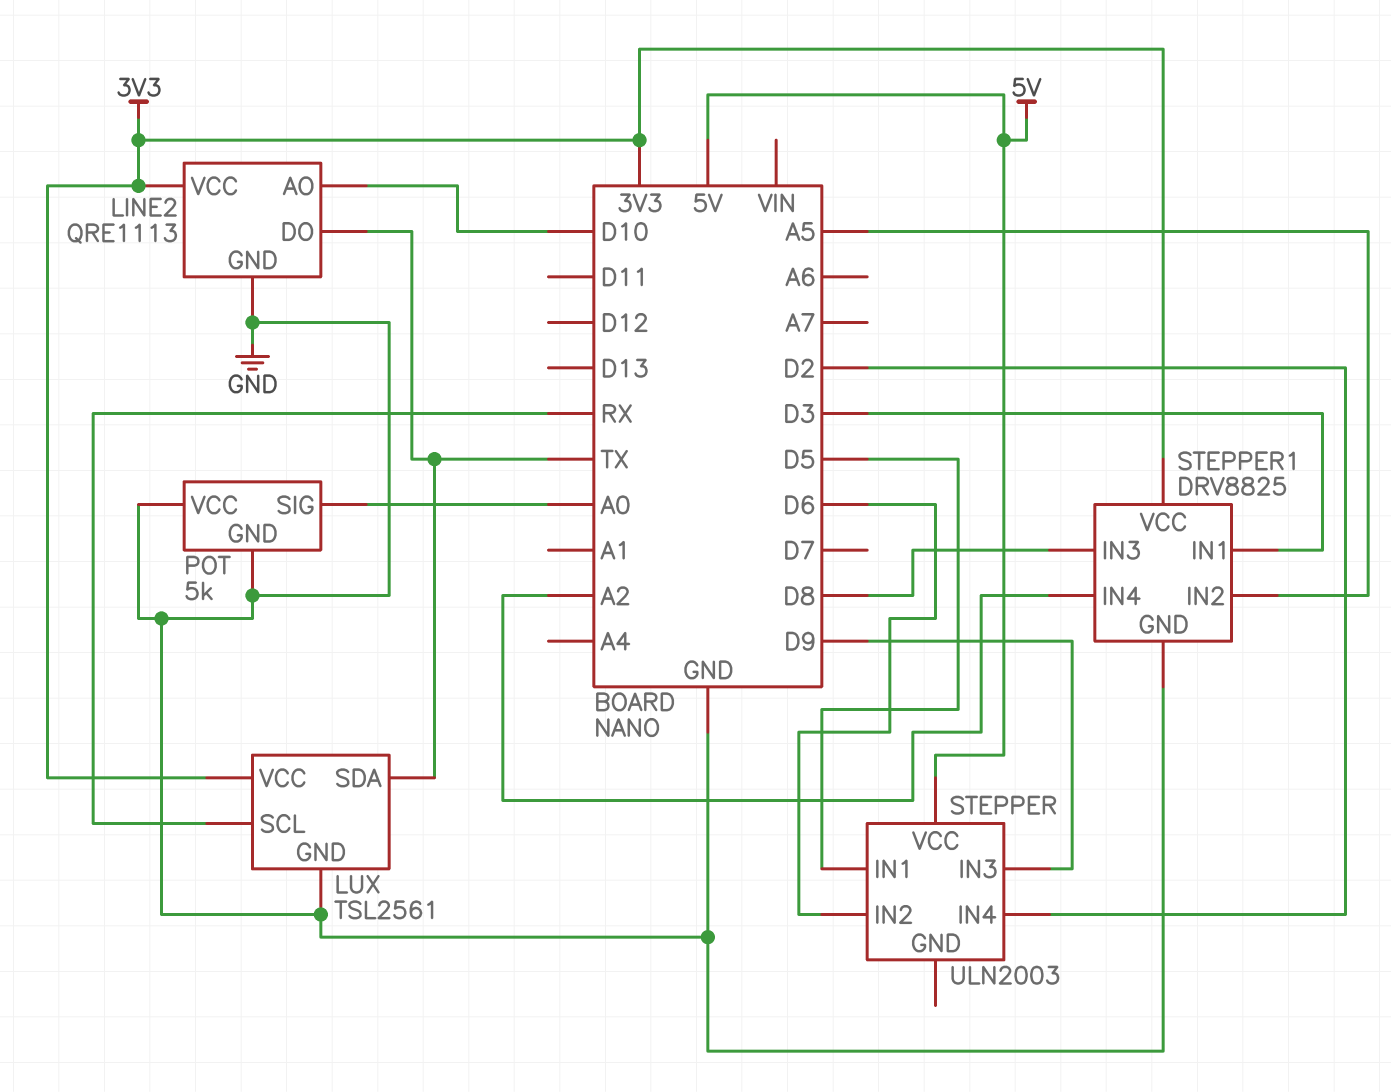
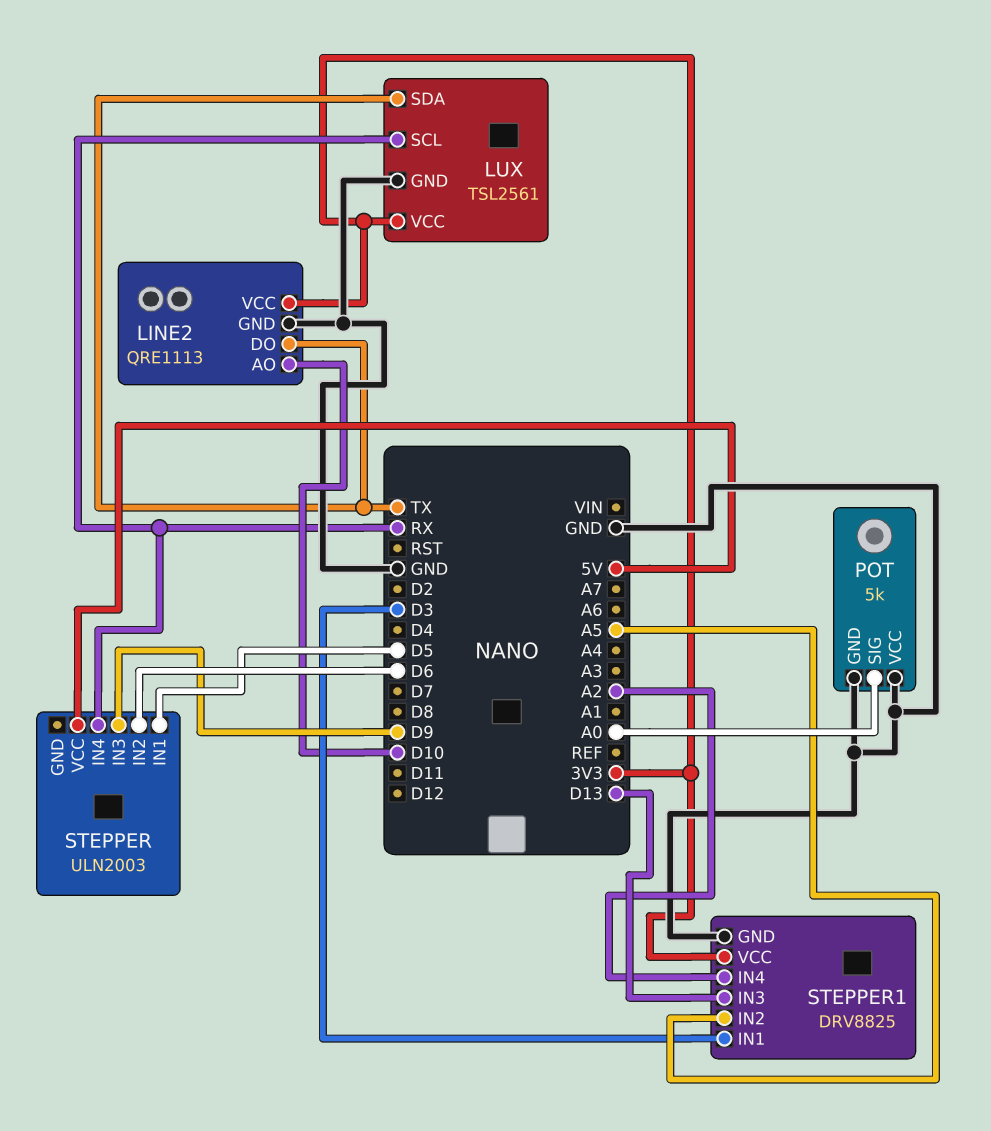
STEPPER pin IN4: D2 -> RX
STEPPER1 pin IN3: D8 -> D13

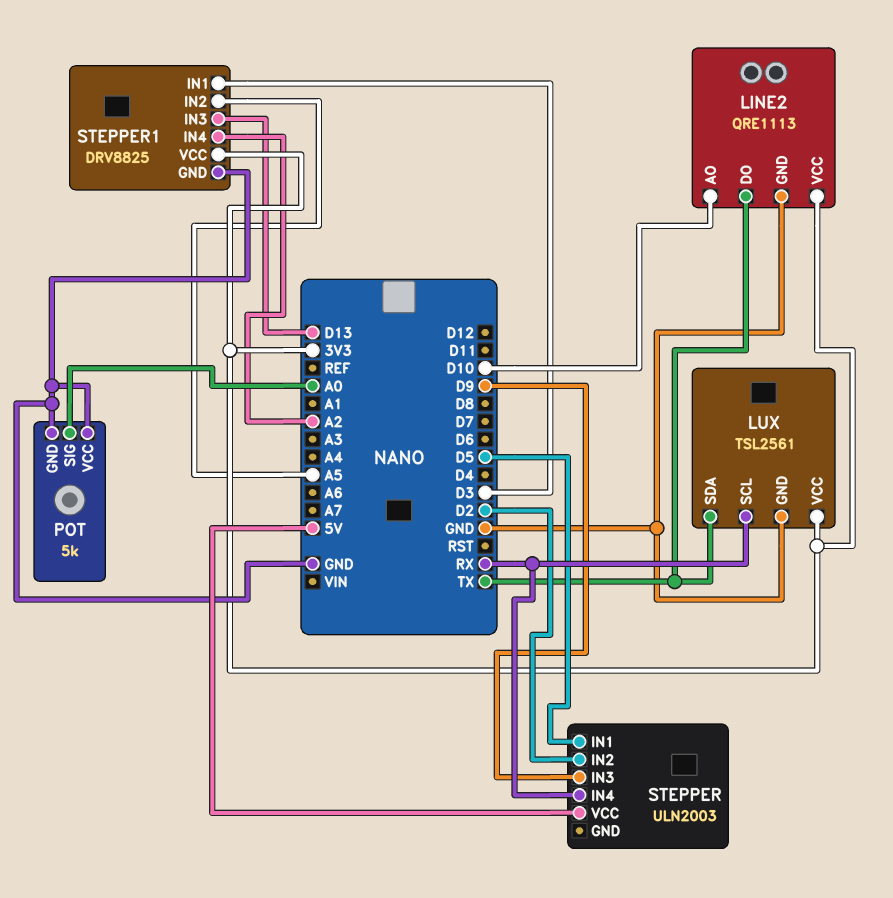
STEPPER pin IN2: D6 -> D2

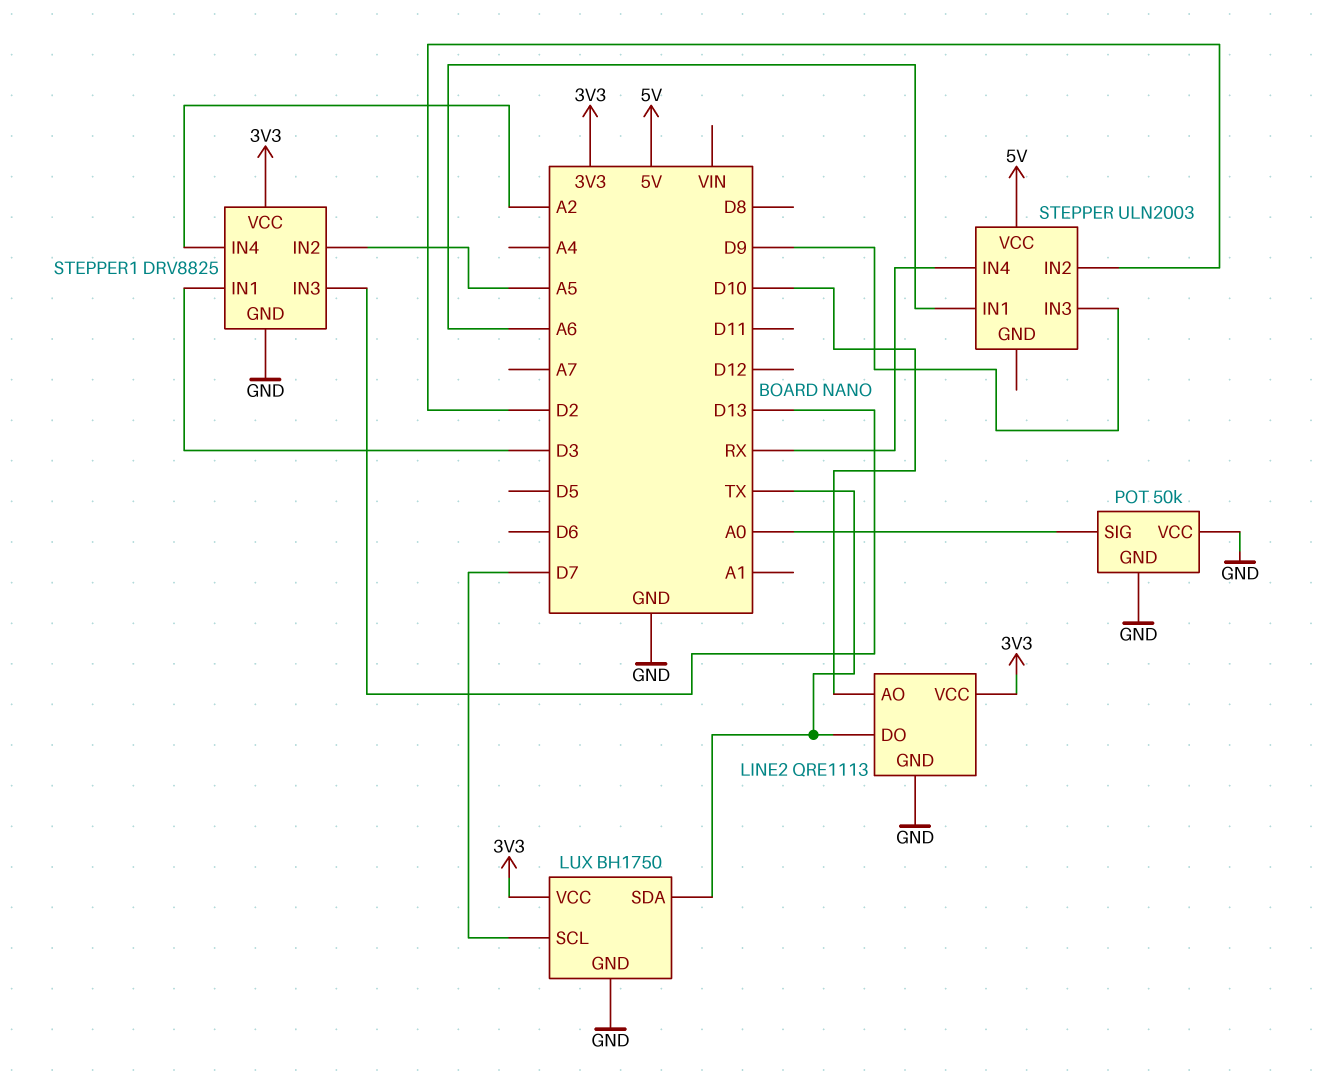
LUX: TSL2561 -> BH1750
LUX pin SCL: RX -> D7
POT: 5k -> 50k
STEPPER pin IN1: D5 -> A6

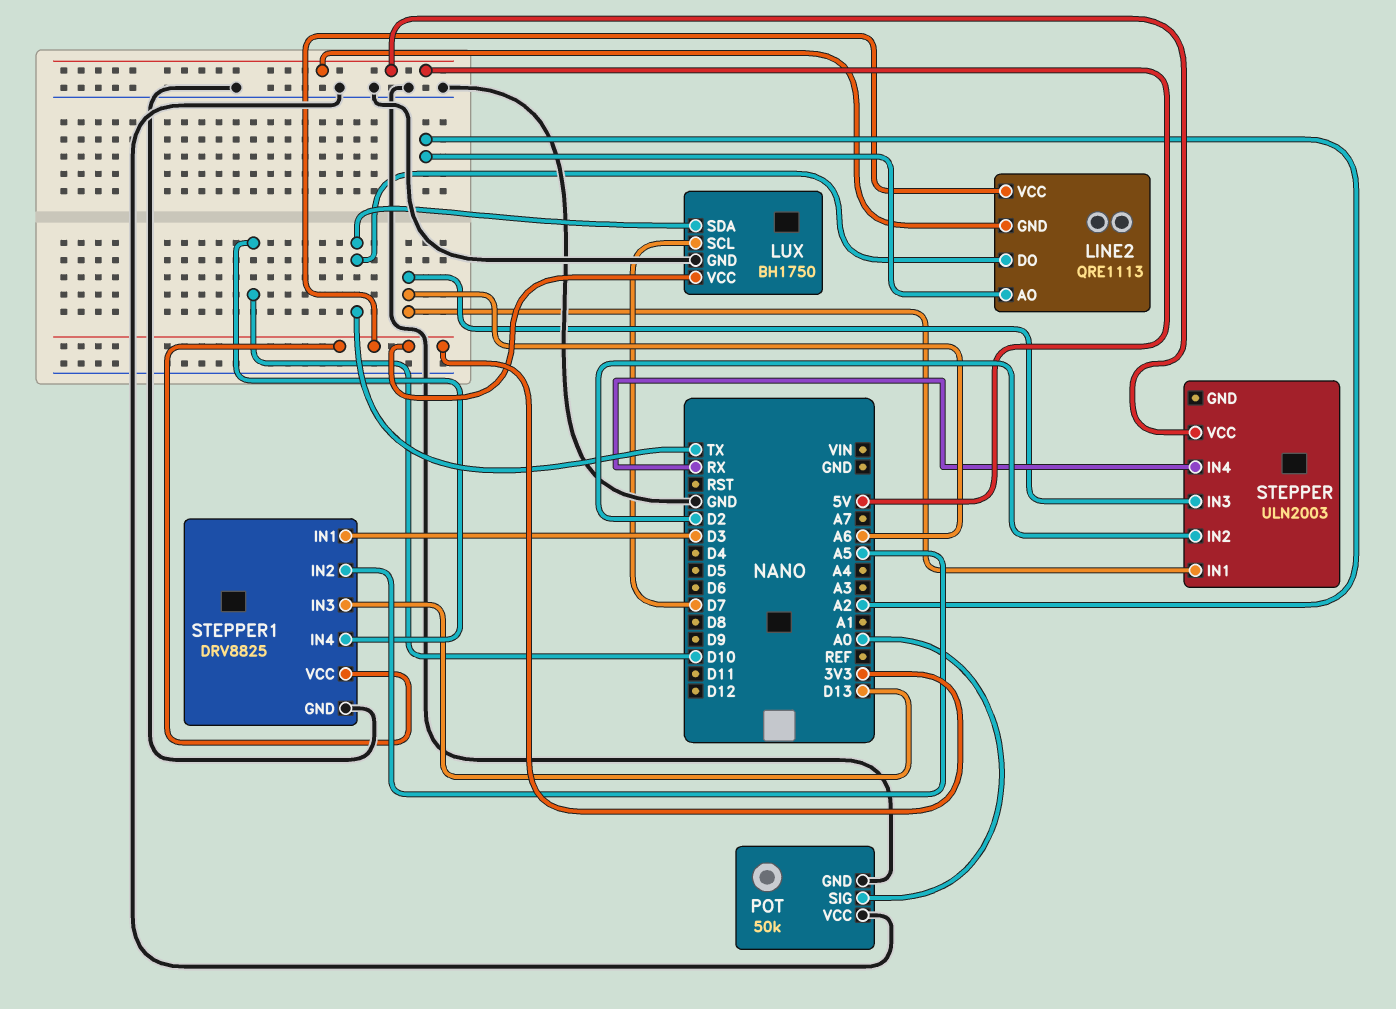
LINE2 pin AO: D10 -> A2
LINE2 pin GND: GND -> 5V
STEPPER pin IN3: D9 -> A6
STEPPER1 pin IN4: A2 -> D10

